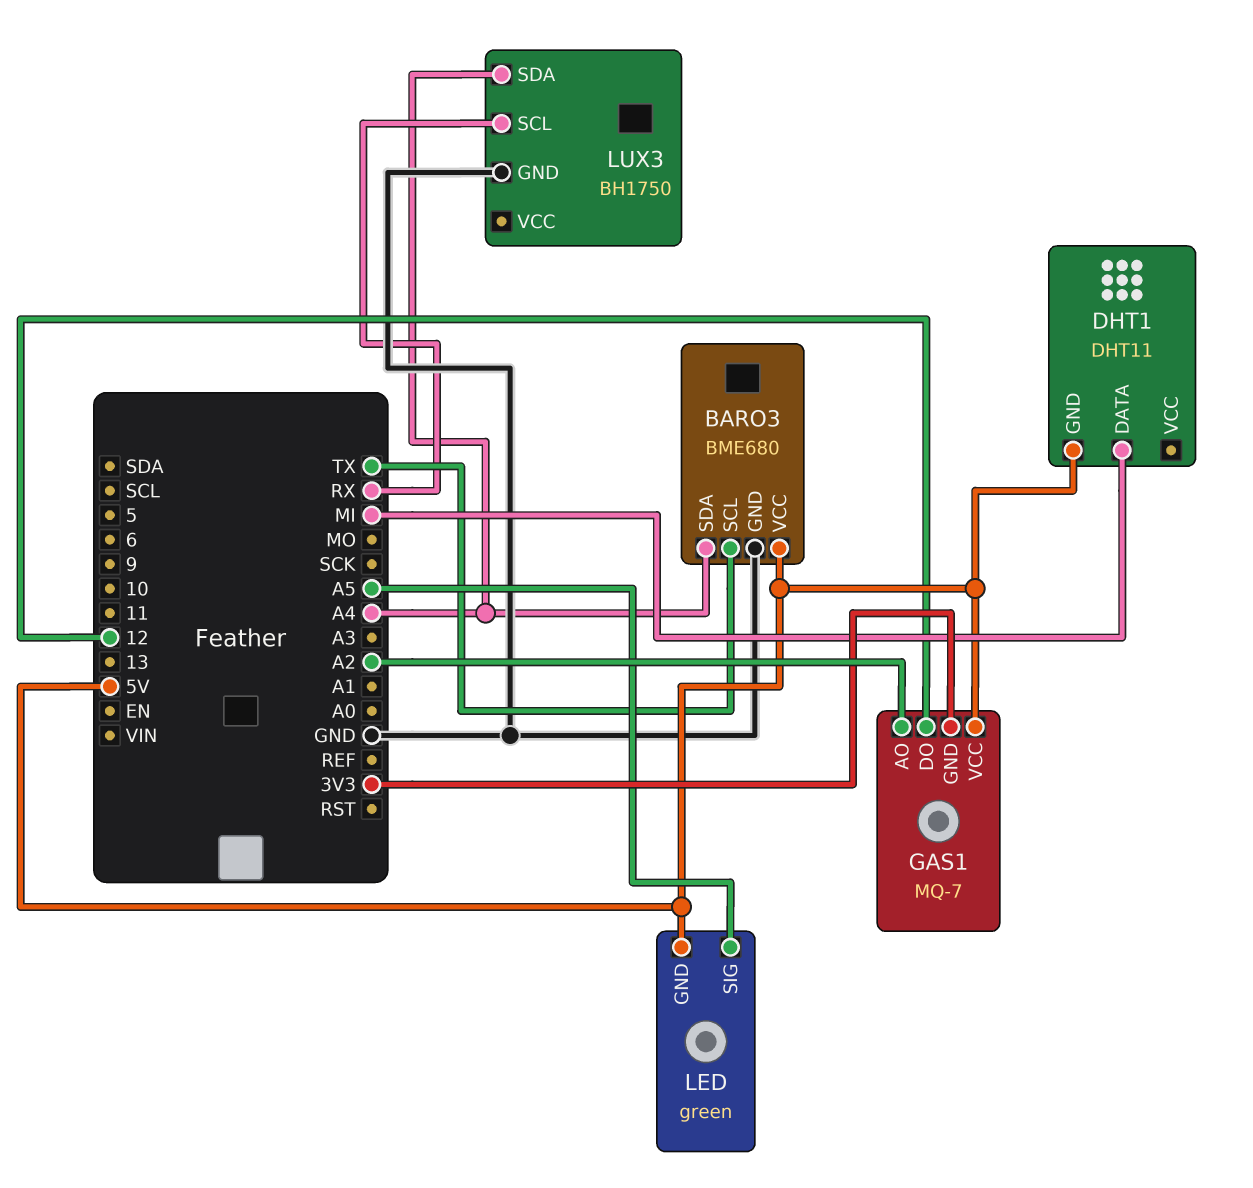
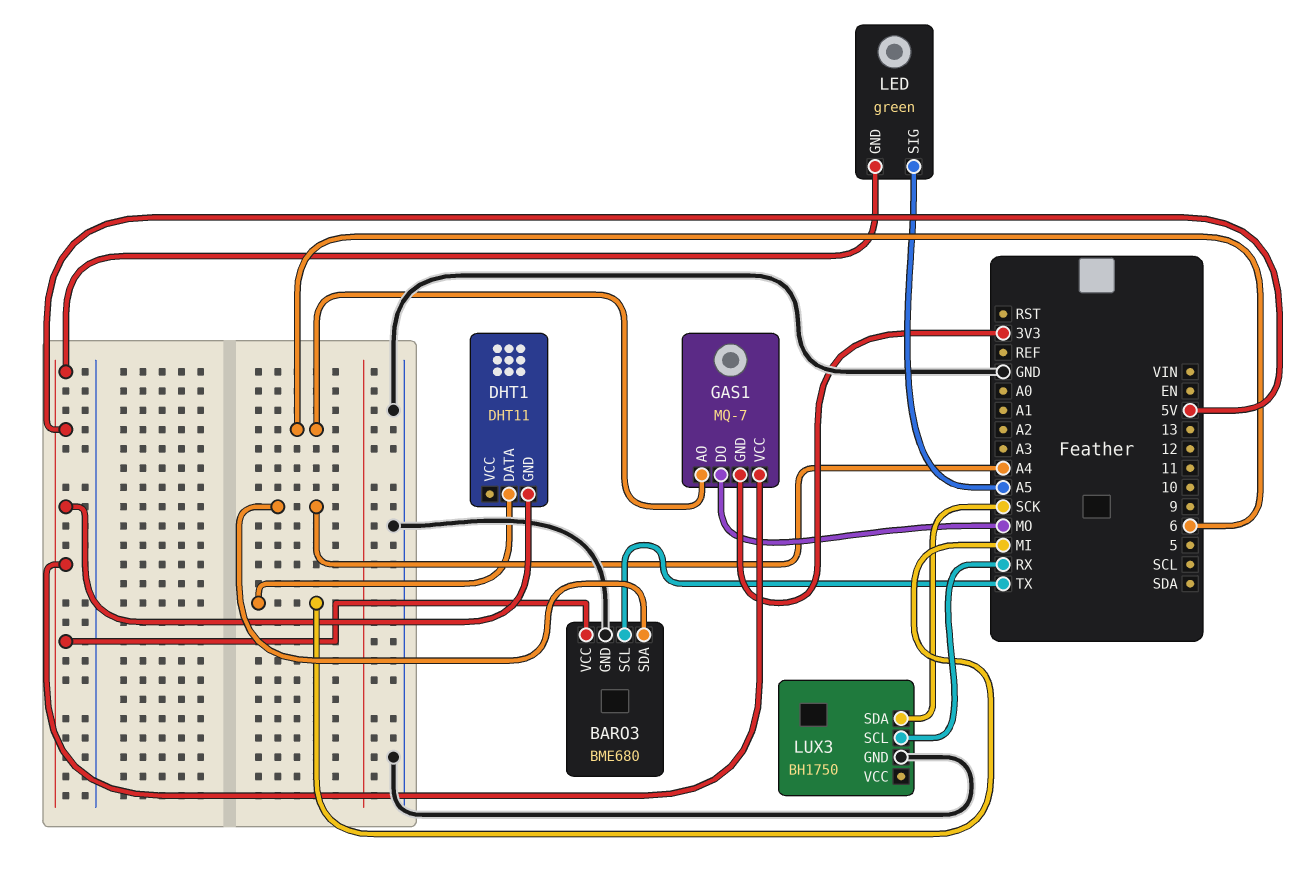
GAS1 pin AO: A2 -> 6
GAS1 pin DO: 12 -> MO
LUX3 pin SDA: A4 -> SCK

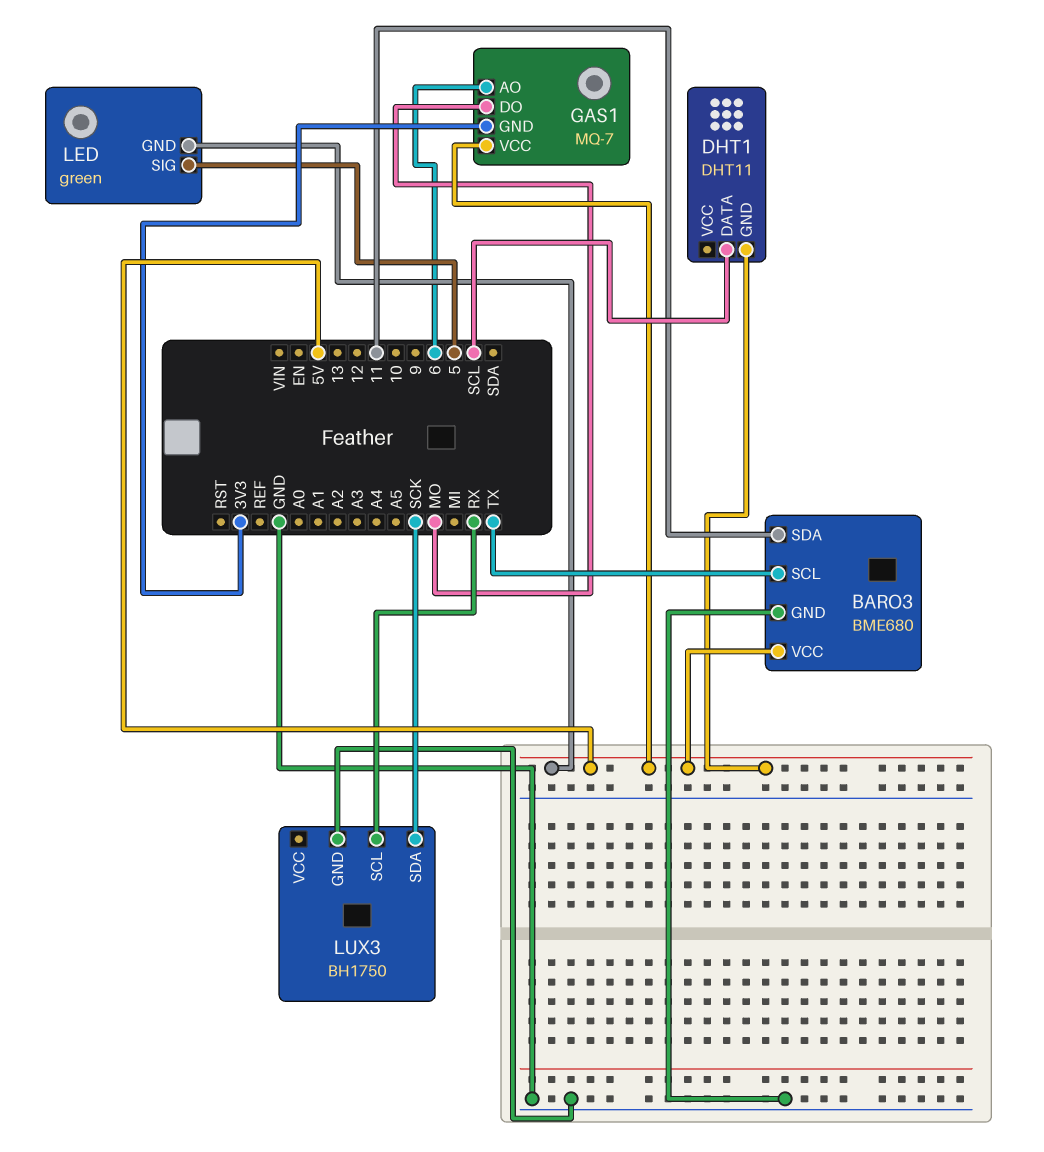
BARO3 pin SDA: A4 -> 11
DHT1 pin DATA: MI -> SCL
LED pin SIG: A5 -> 5

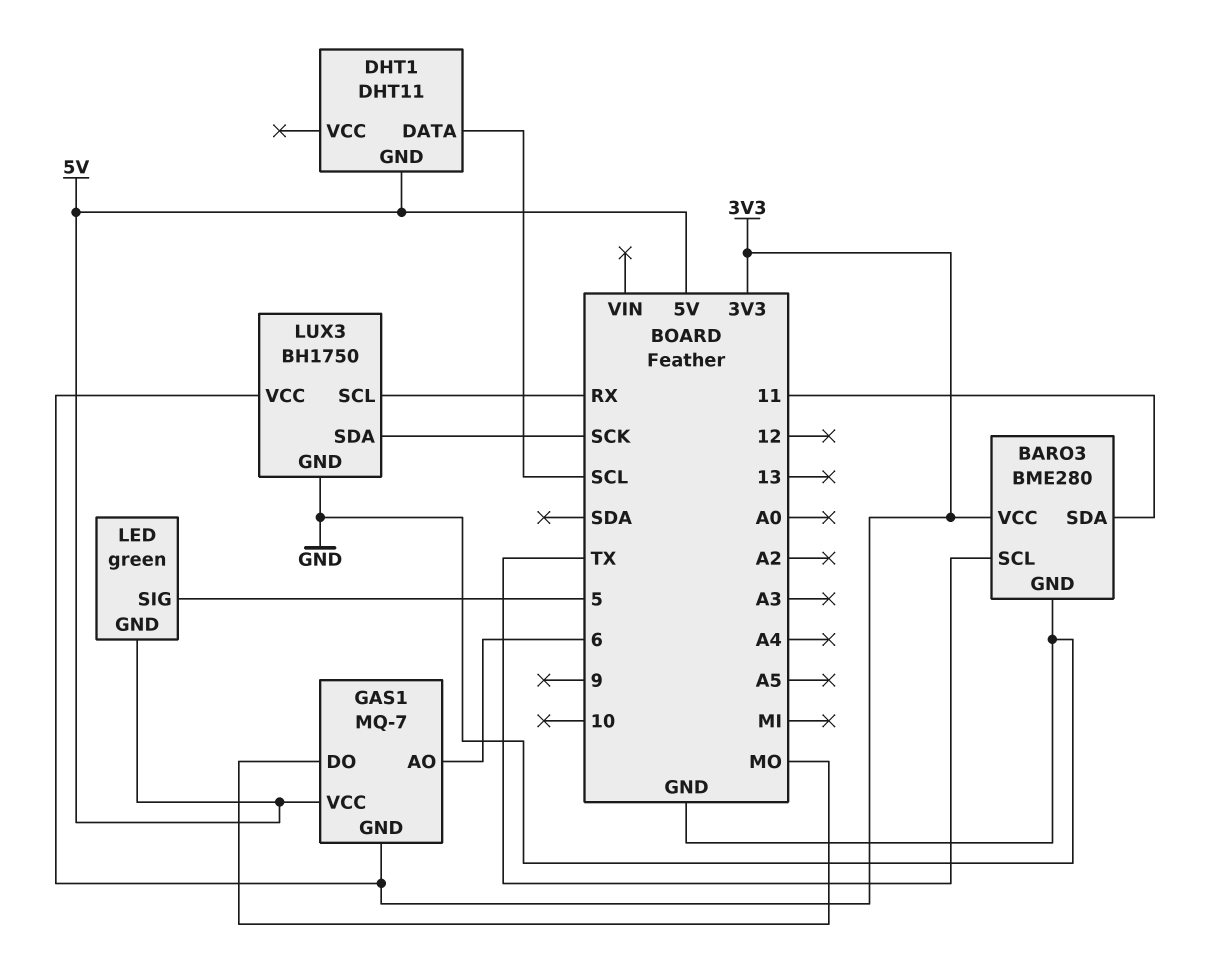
BARO3: BME680 -> BME280
BARO3 pin VCC: 5V -> 3V3
LUX3 pin VCC: none -> 3V3

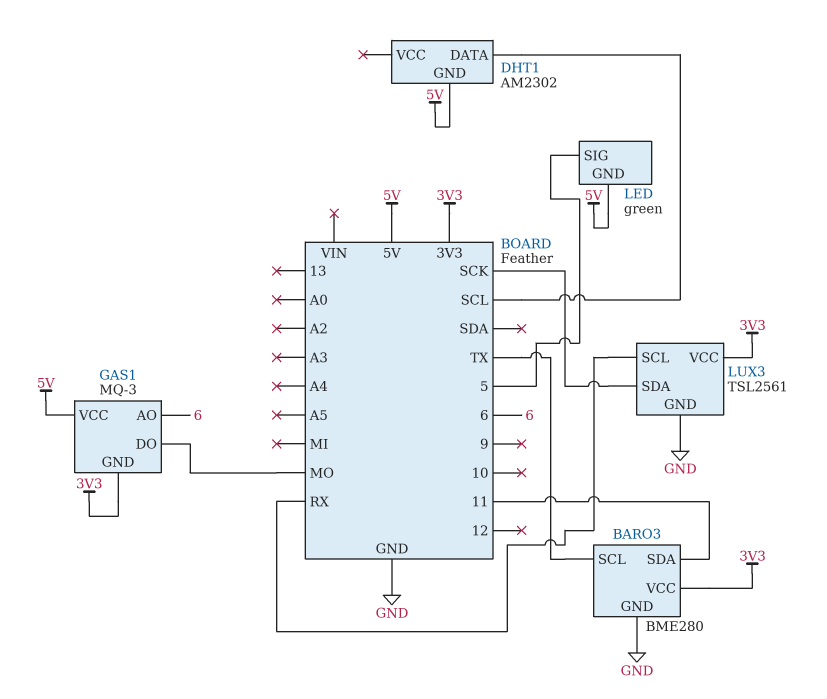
DHT1: DHT11 -> AM2302
GAS1: MQ-7 -> MQ-3
LUX3: BH1750 -> TSL2561

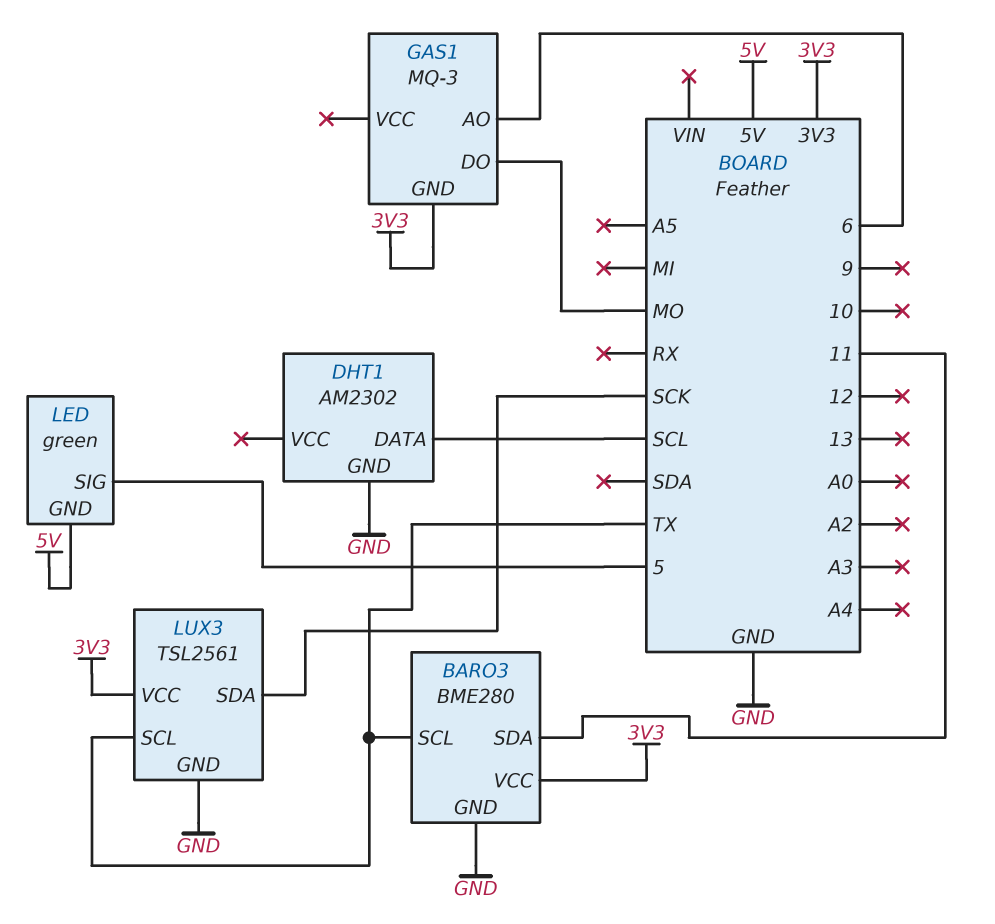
DHT1 pin GND: 5V -> GND
GAS1 pin VCC: 5V -> none
LUX3 pin SCL: RX -> TX

